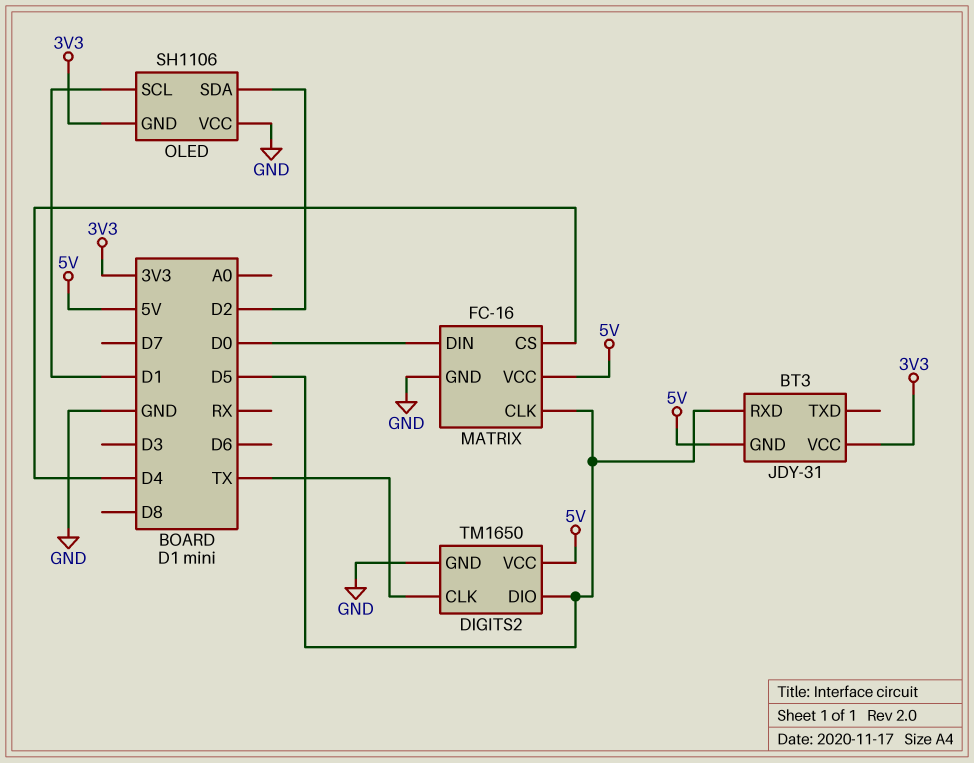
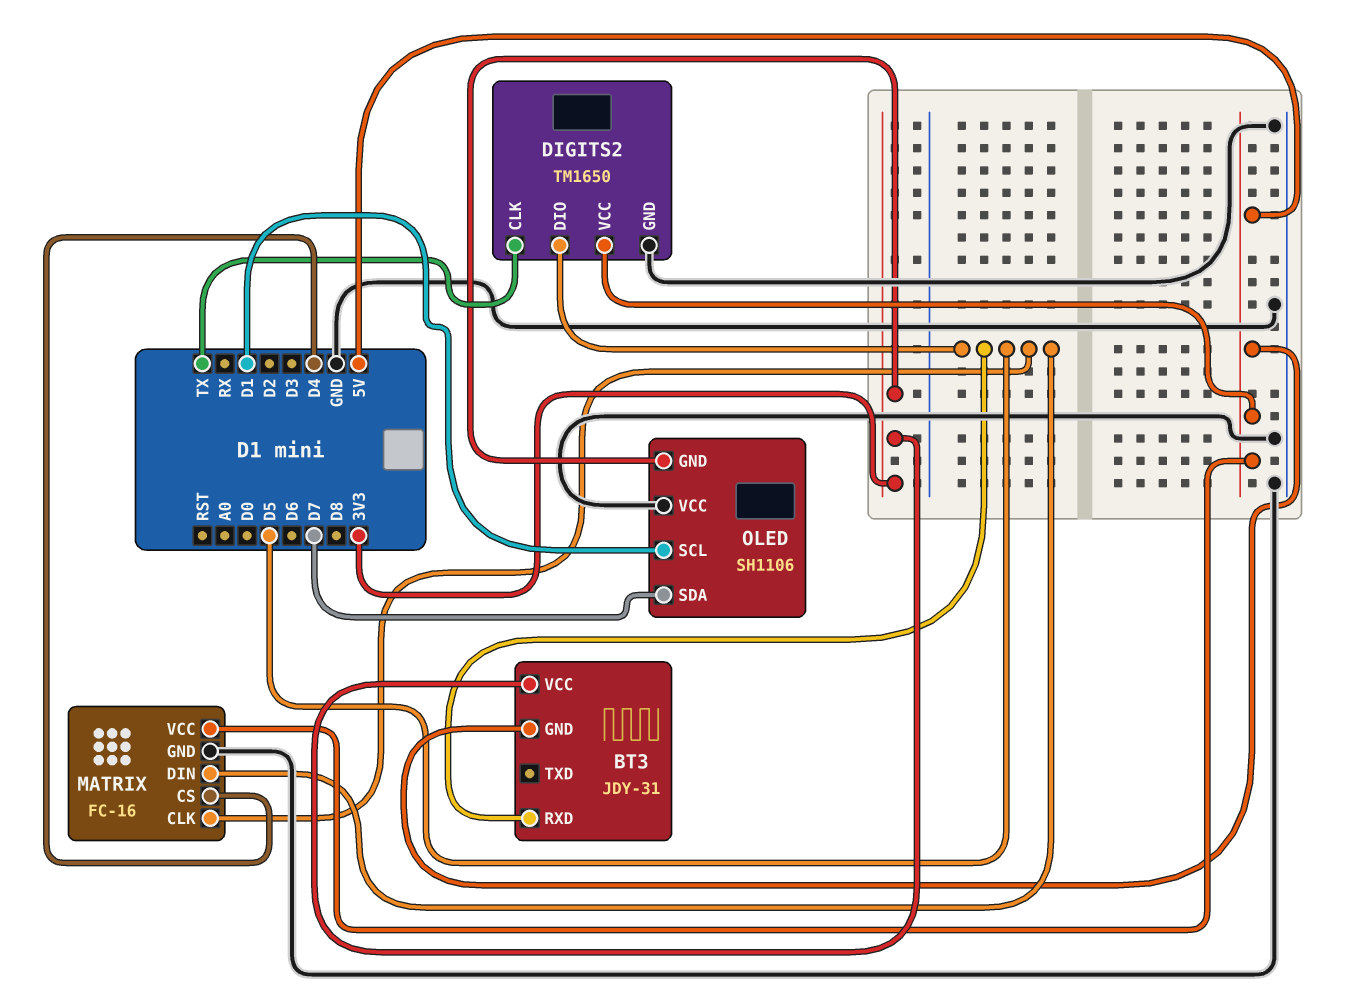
MATRIX pin DIN: D0 -> D5
OLED pin SDA: D2 -> D7

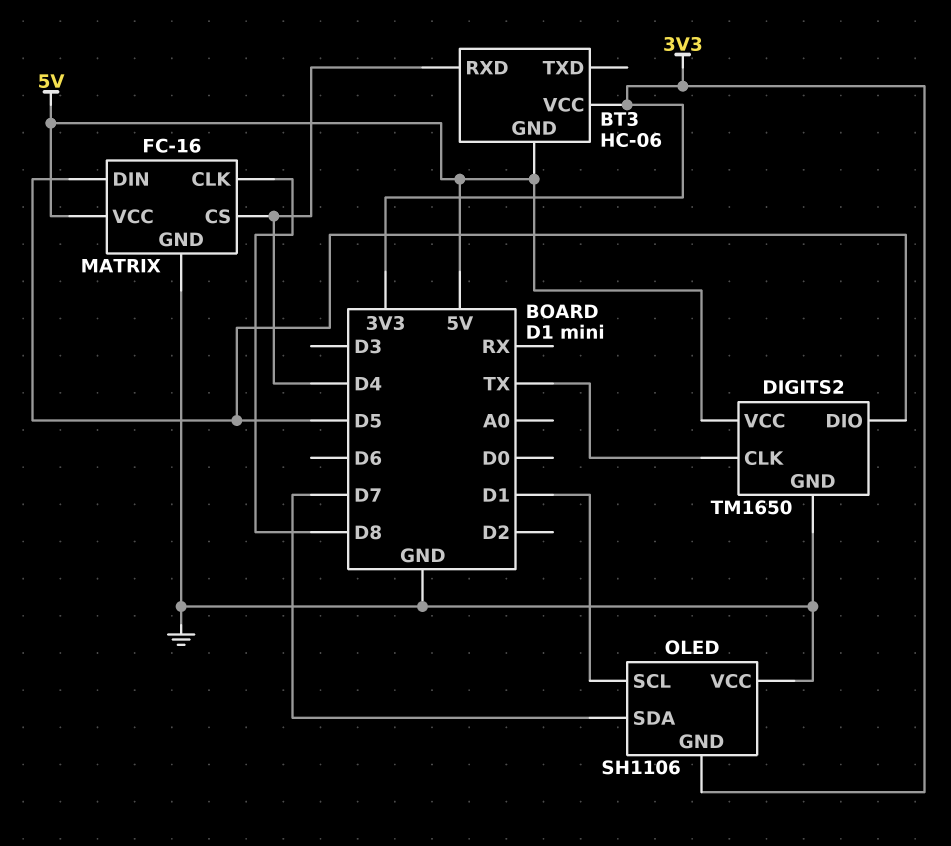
BT3: JDY-31 -> HC-06
BT3 pin RXD: D5 -> D4
MATRIX pin CLK: D5 -> D8

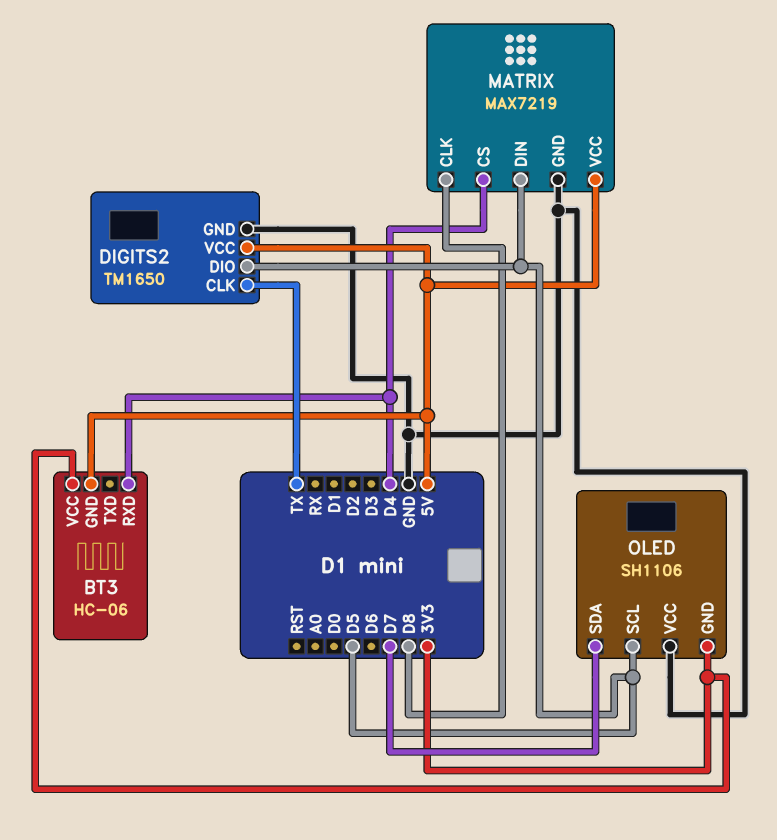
MATRIX: FC-16 -> MAX7219
OLED pin SCL: D1 -> D5

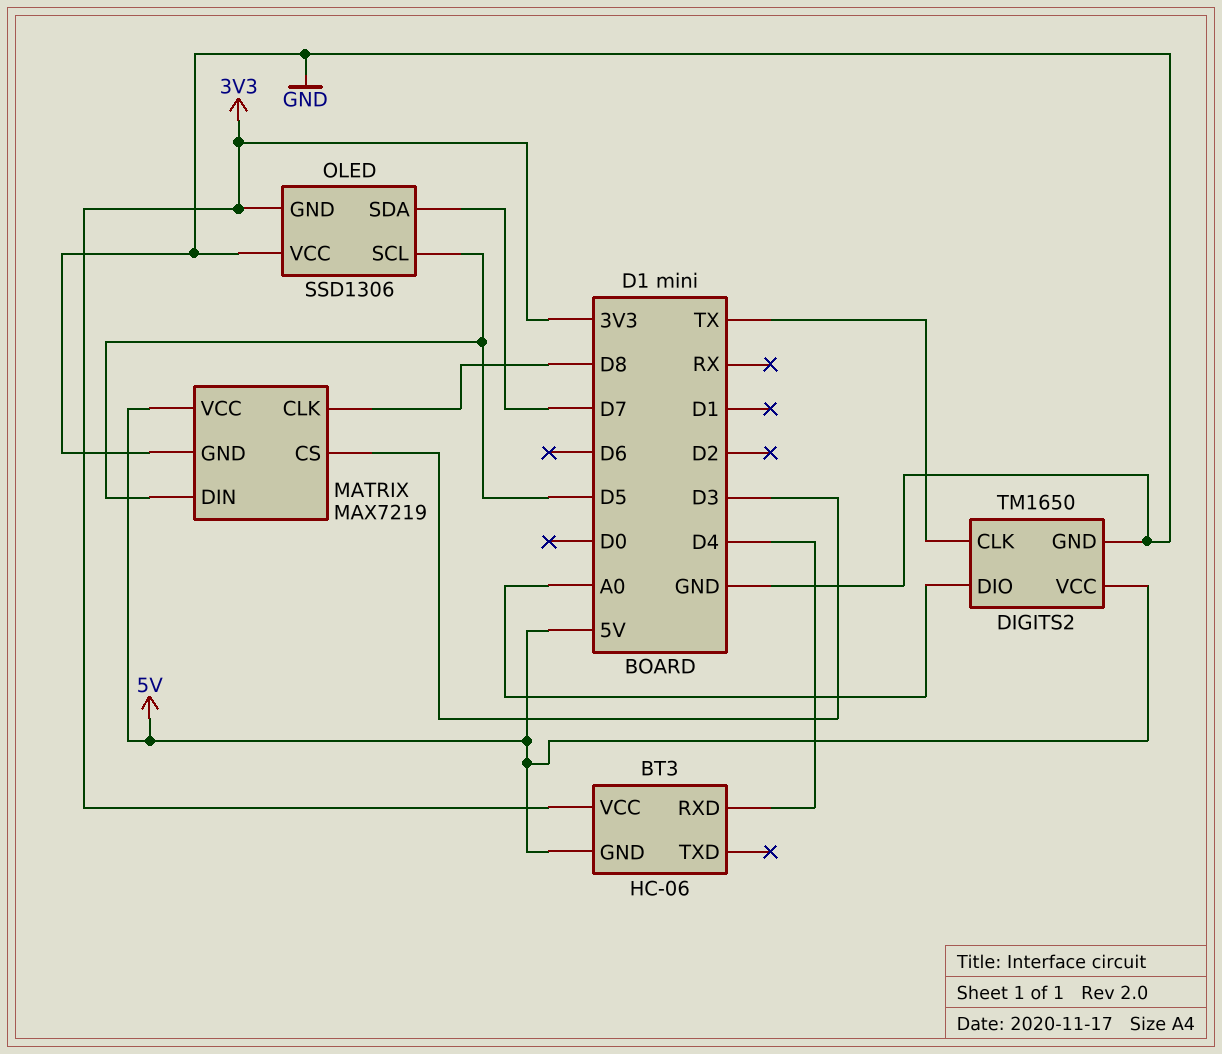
DIGITS2 pin DIO: D5 -> A0
MATRIX pin CS: D4 -> D3
OLED: SH1106 -> SSD1306

